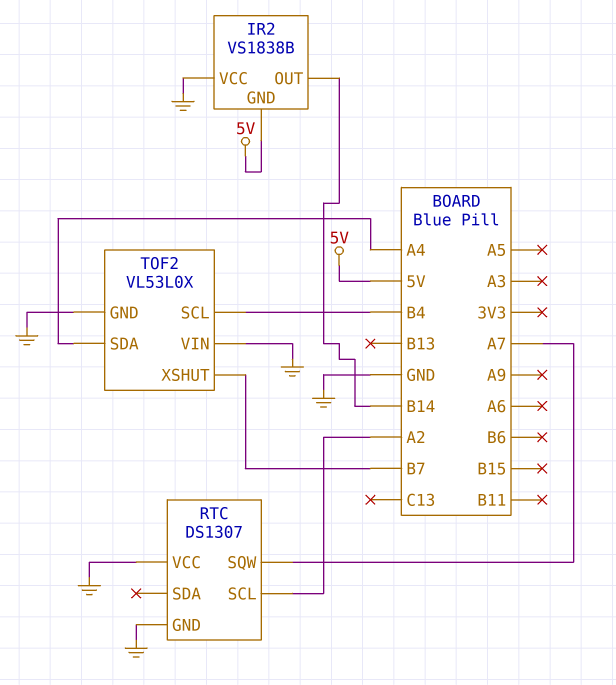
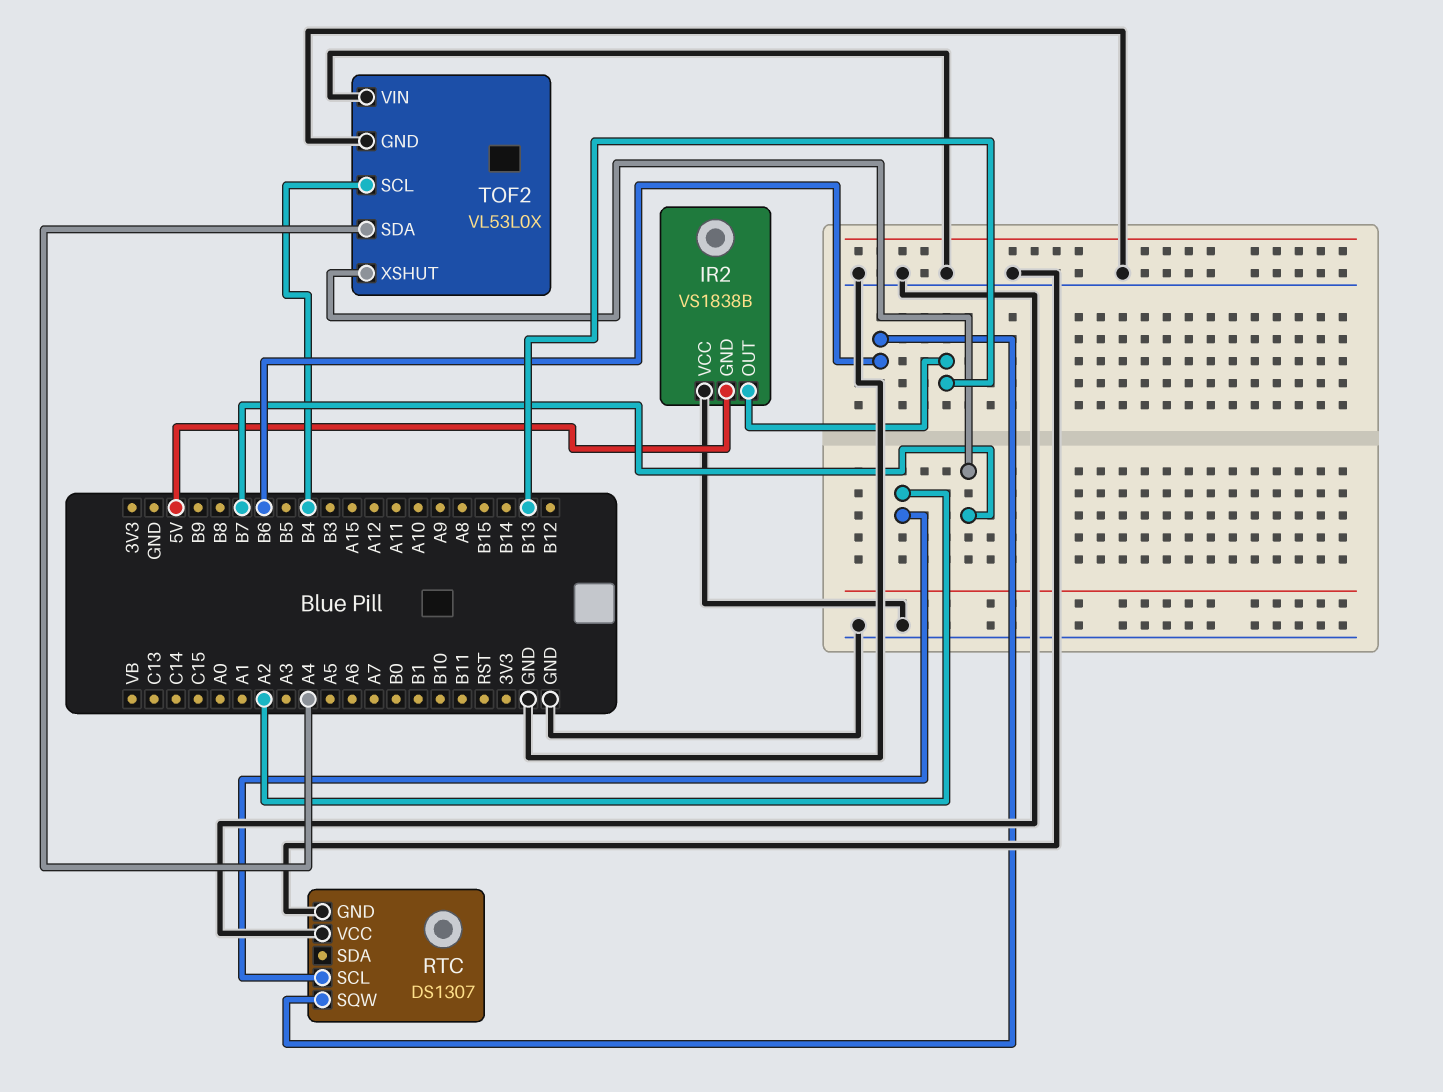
IR2 pin OUT: B14 -> B13
RTC pin SQW: A7 -> B6

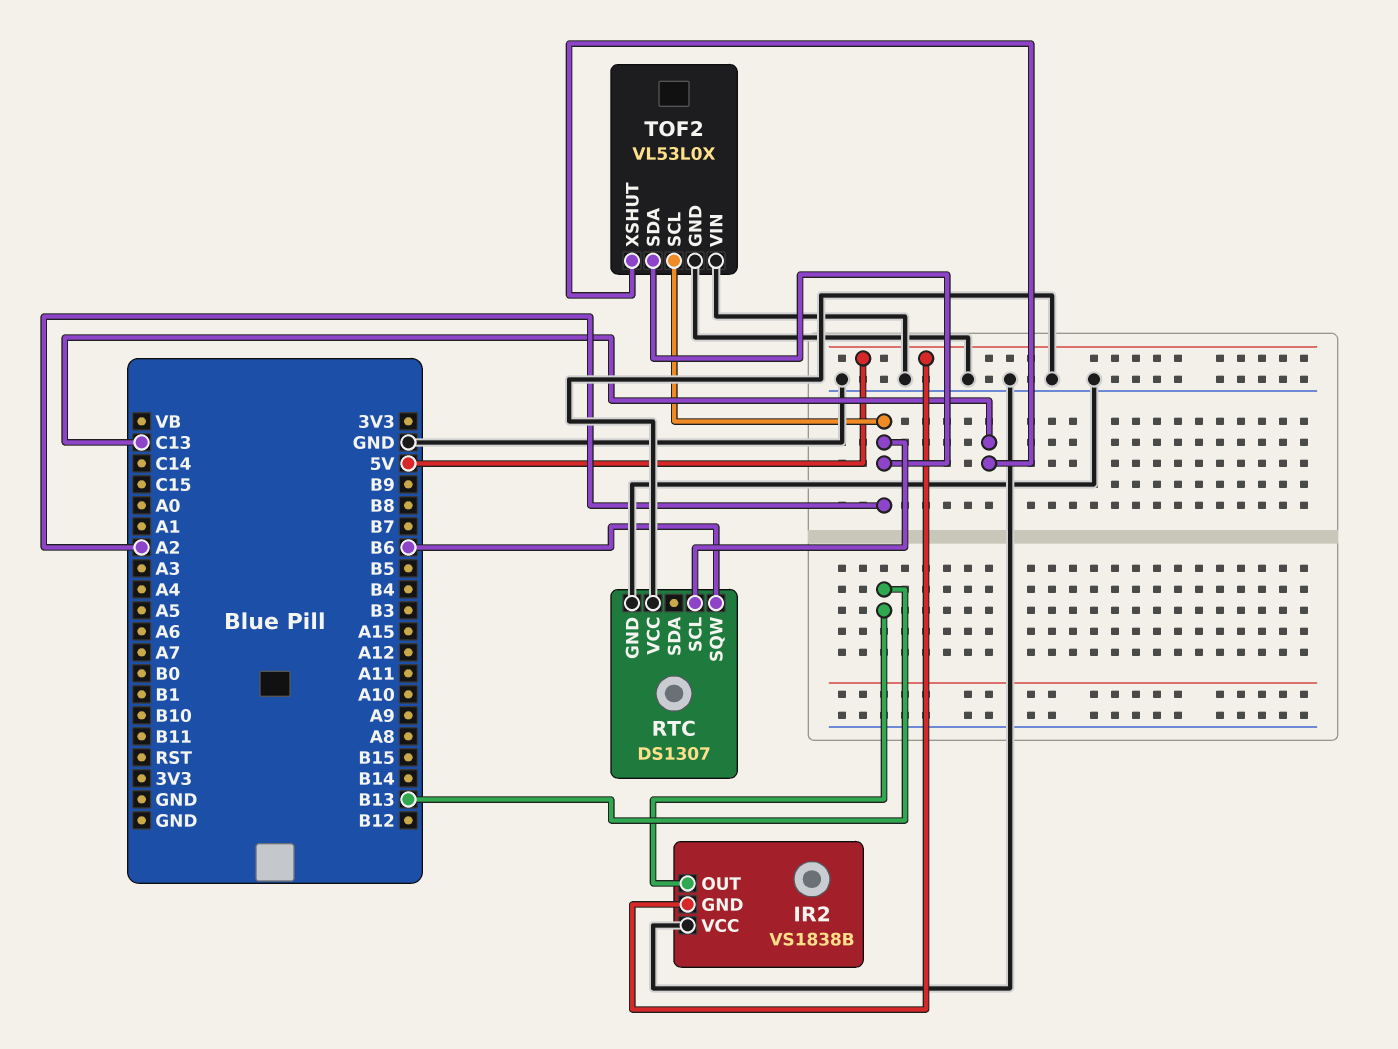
TOF2 pin SCL: B4 -> A2
TOF2 pin SDA: A4 -> A2
TOF2 pin XSHUT: B7 -> C13

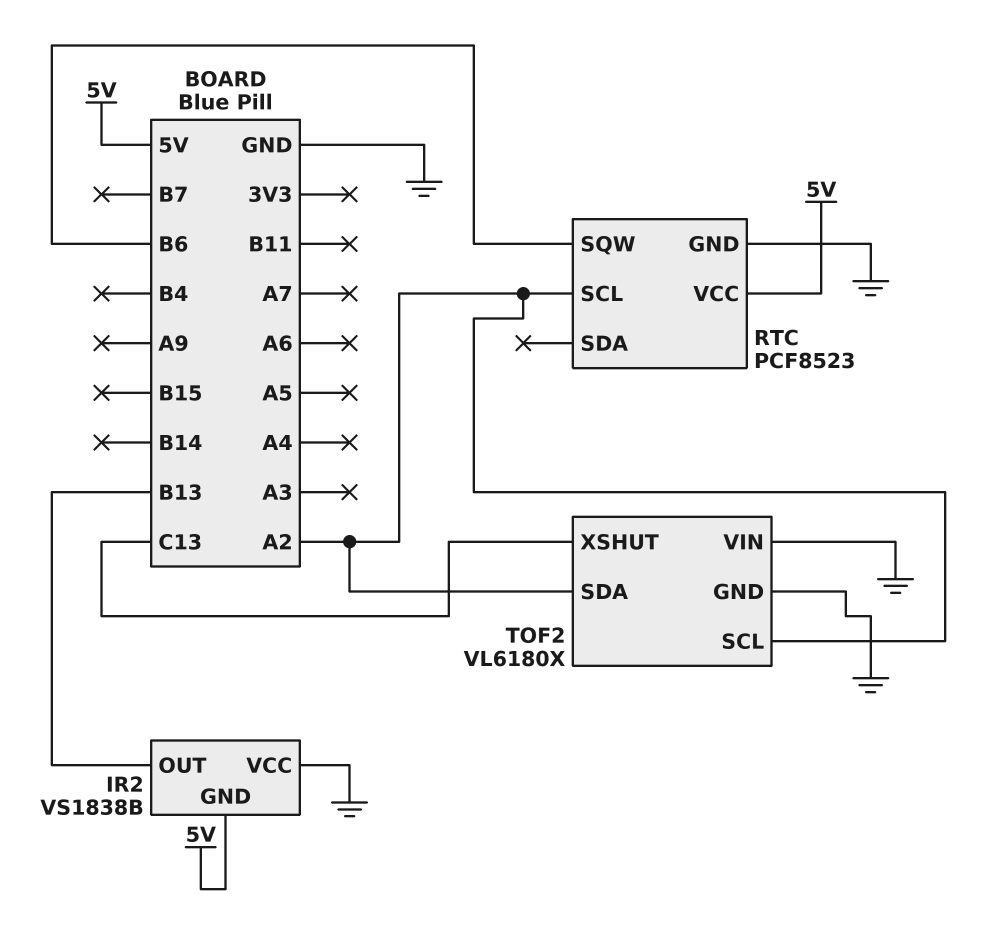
RTC: DS1307 -> PCF8523
RTC pin VCC: GND -> 5V
TOF2: VL53L0X -> VL6180X

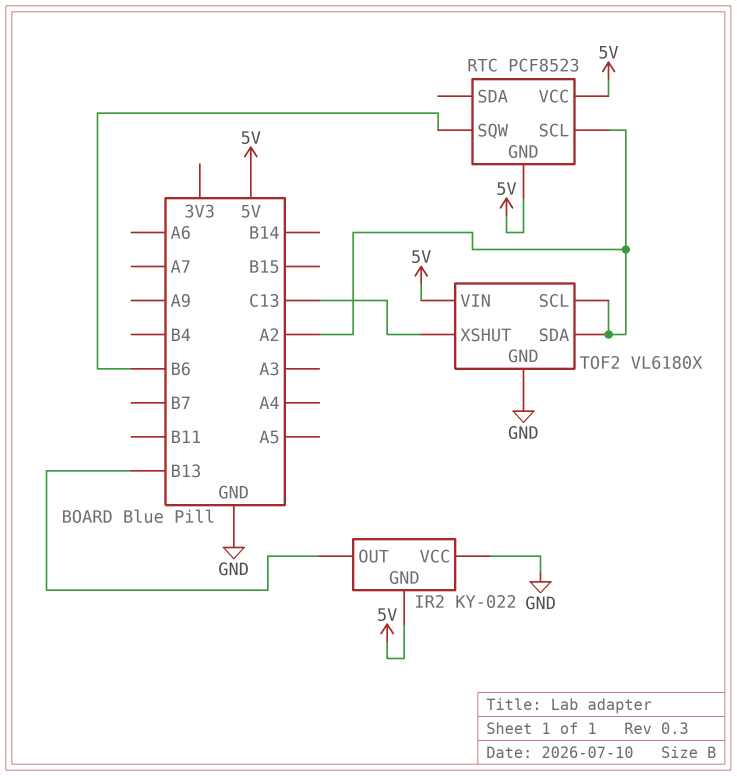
IR2: VS1838B -> KY-022
RTC pin GND: GND -> 5V
TOF2 pin VIN: GND -> 5V

